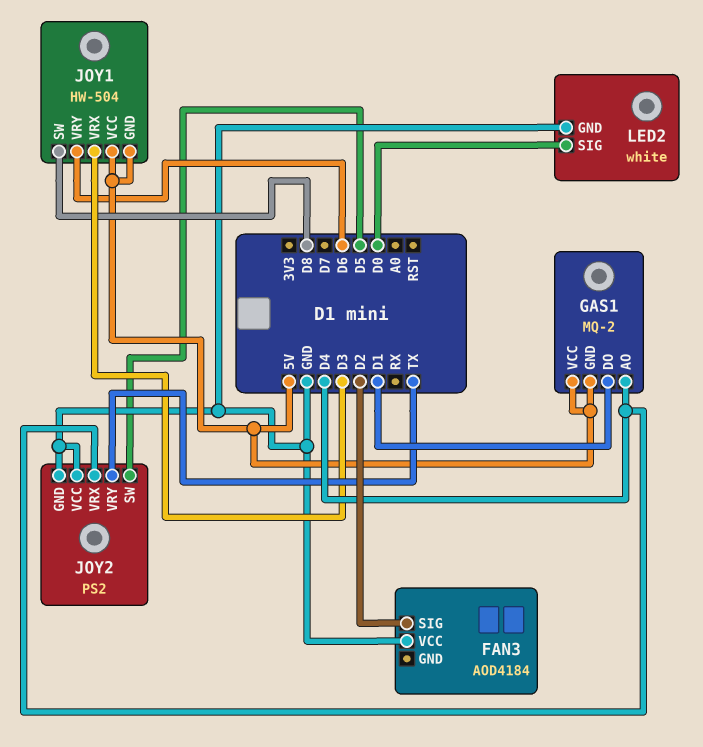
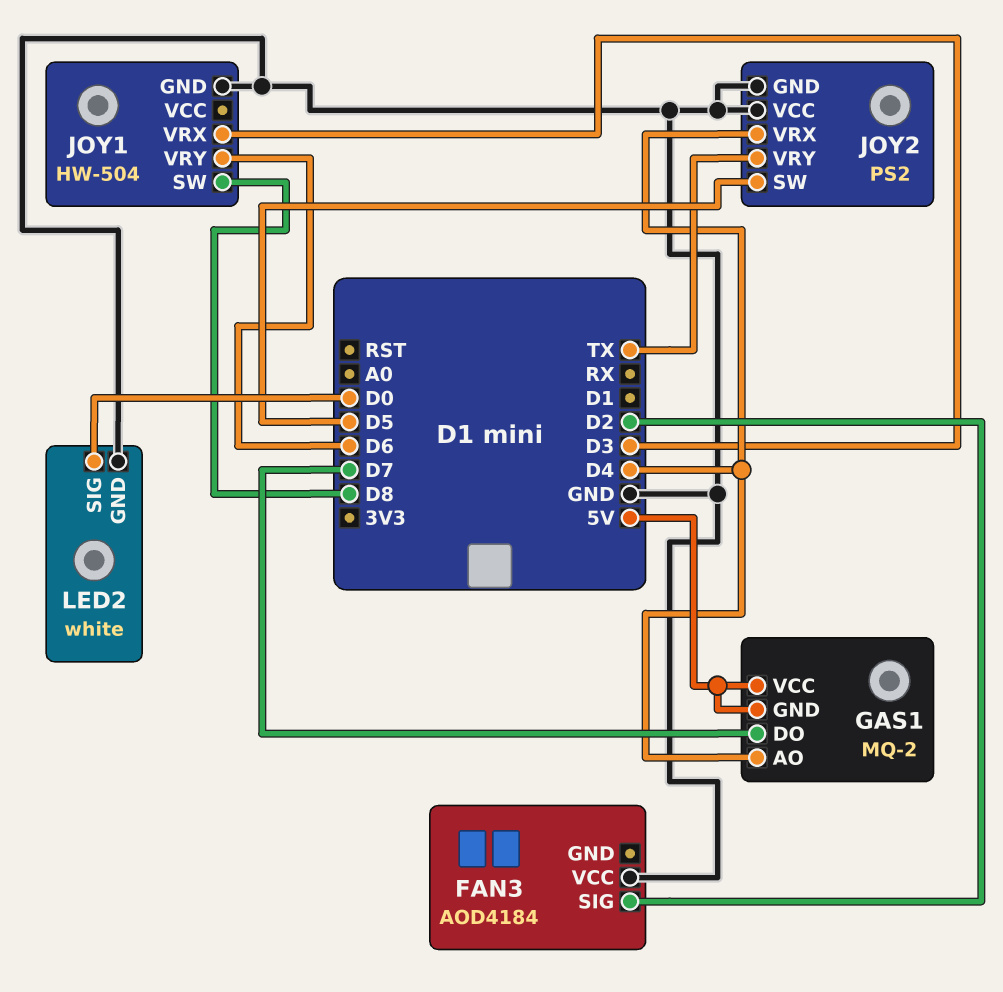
GAS1 pin DO: D1 -> D7
JOY1 pin GND: 5V -> GND
JOY1 pin VCC: 5V -> none

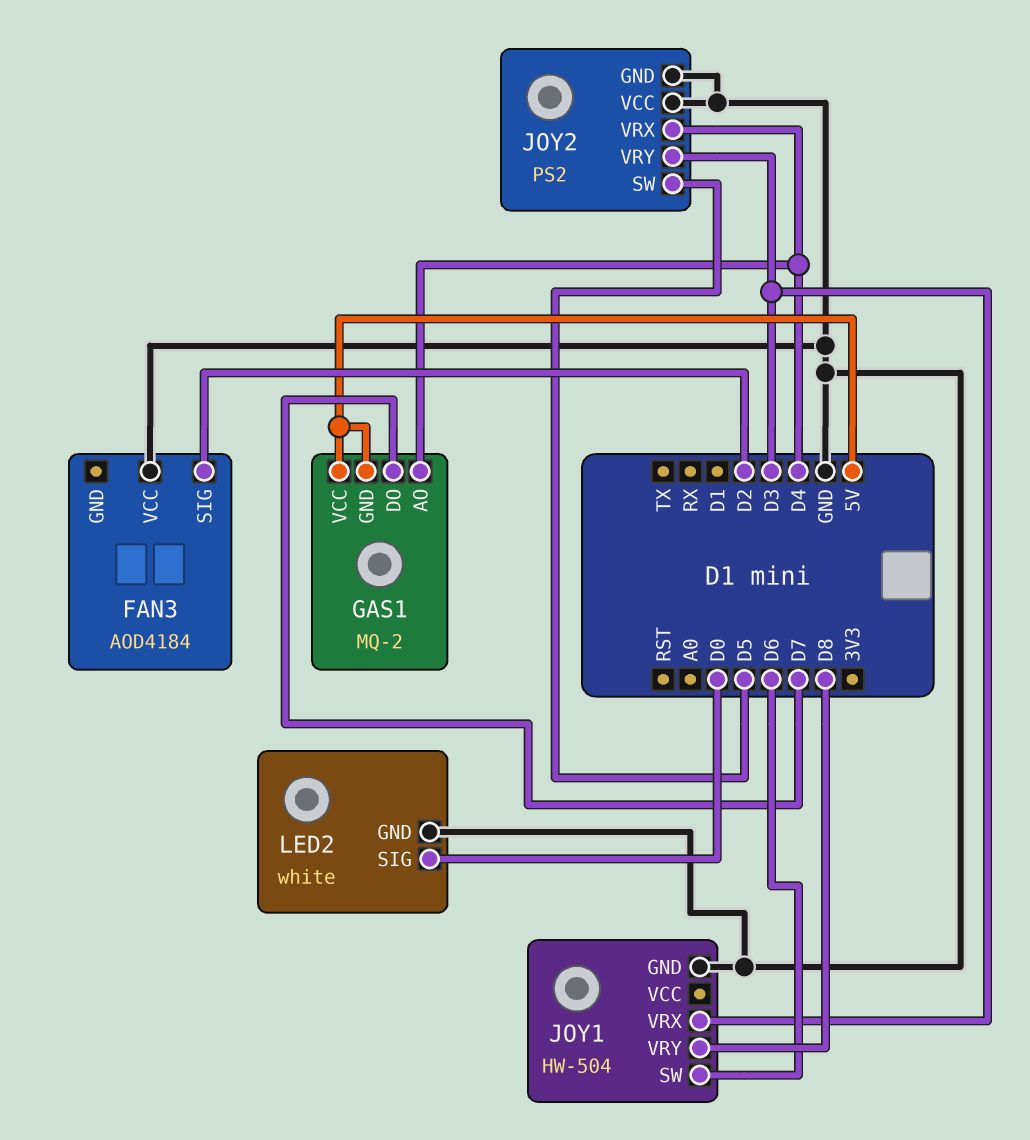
JOY1 pin SW: D8 -> D6
JOY1 pin VRY: D6 -> D8
JOY2 pin VRY: TX -> D3

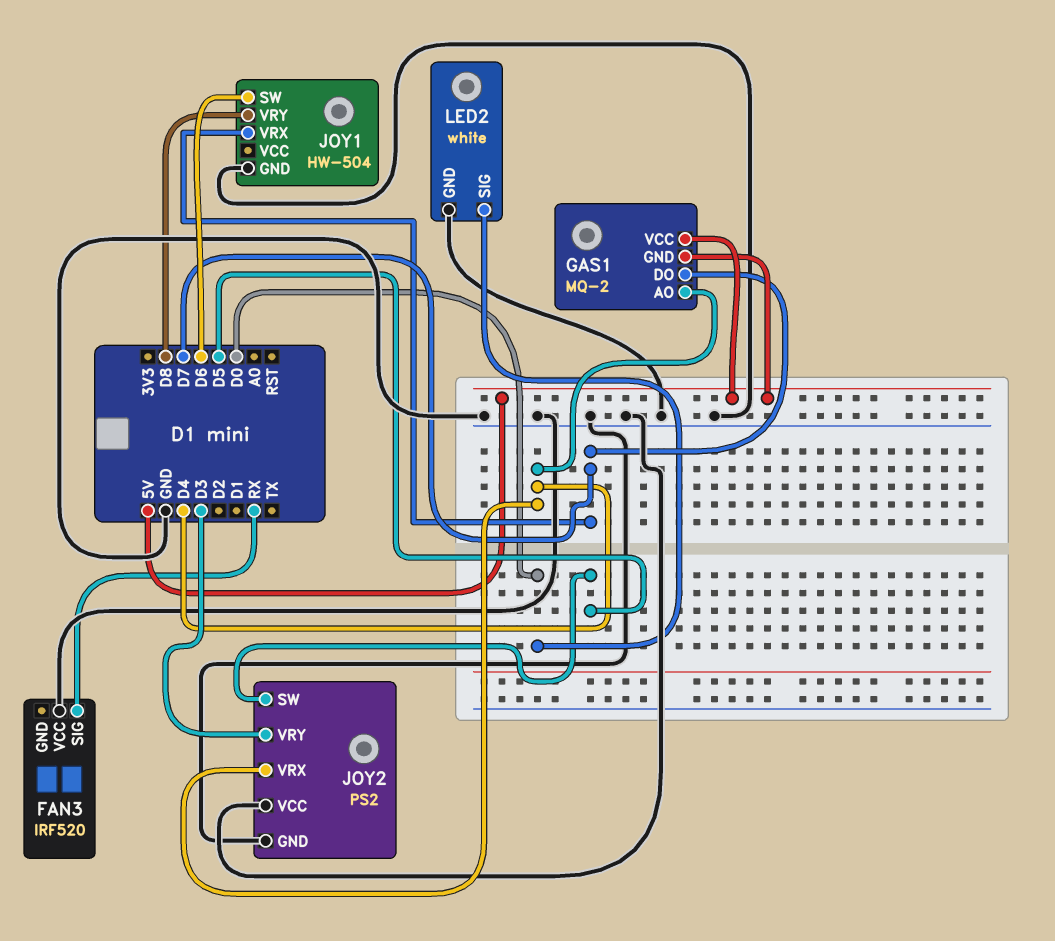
FAN3: AOD4184 -> IRF520
FAN3 pin SIG: D2 -> RX
JOY1 pin VRX: D3 -> D7

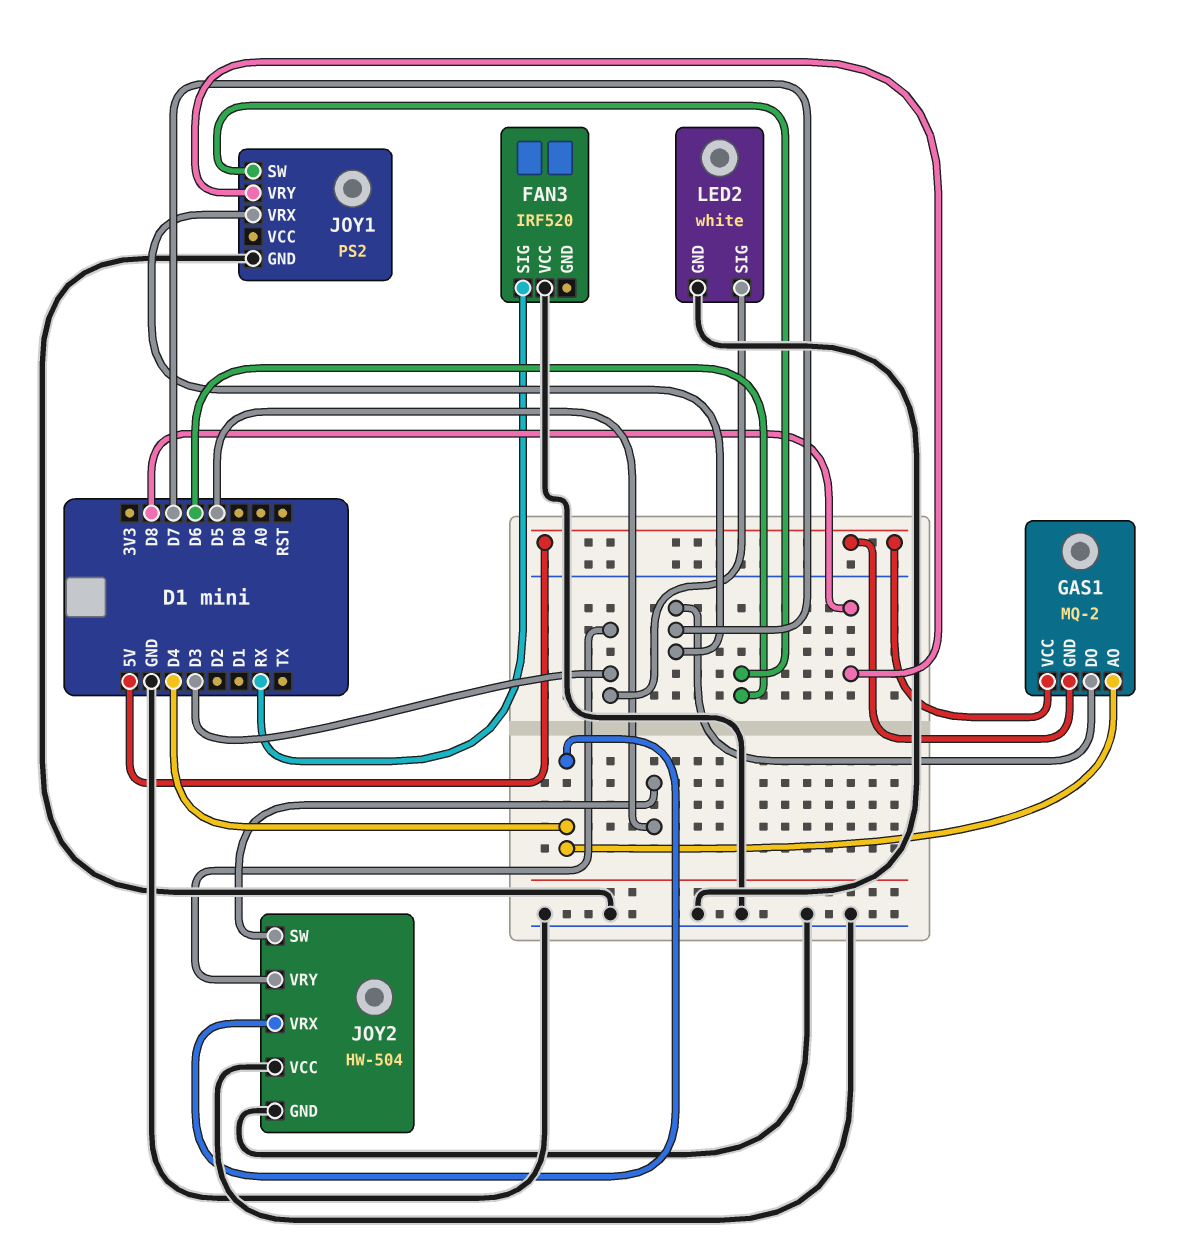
JOY1: HW-504 -> PS2
JOY2: PS2 -> HW-504
LED2 pin SIG: D0 -> D3

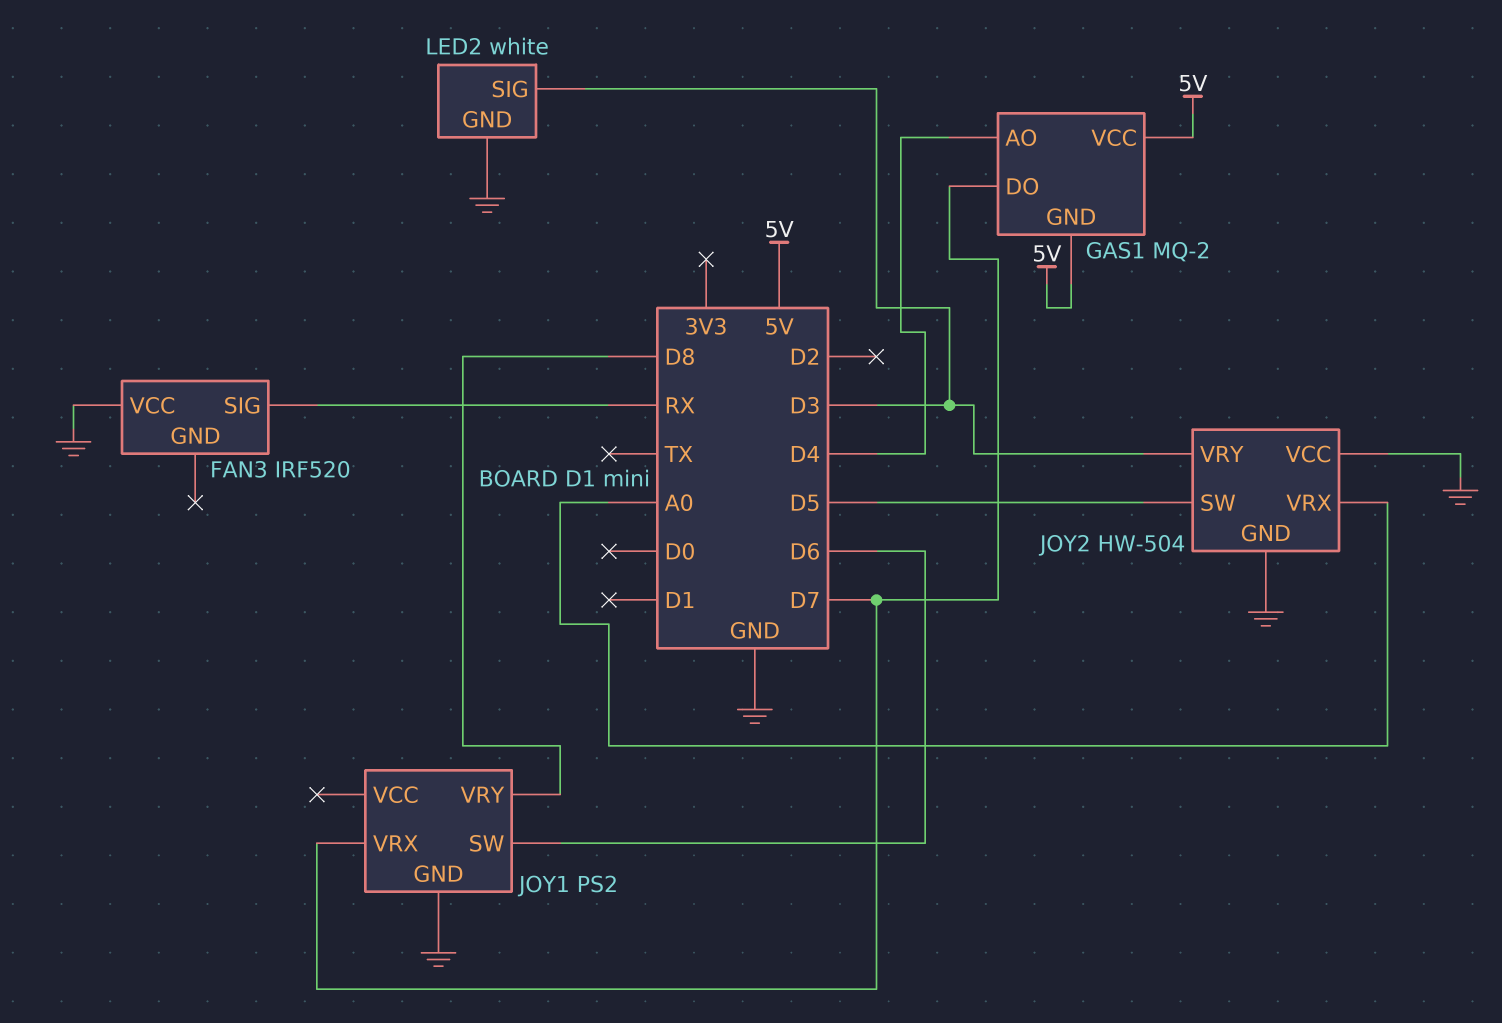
JOY2 pin VRX: D4 -> A0

